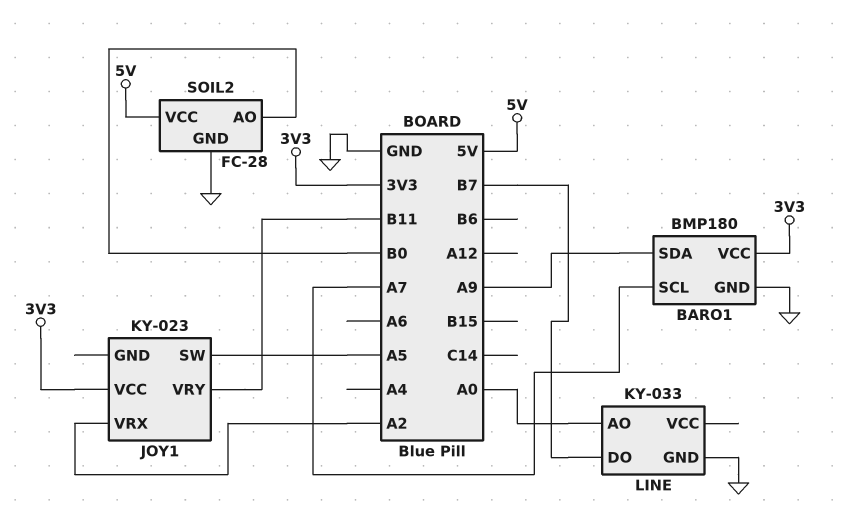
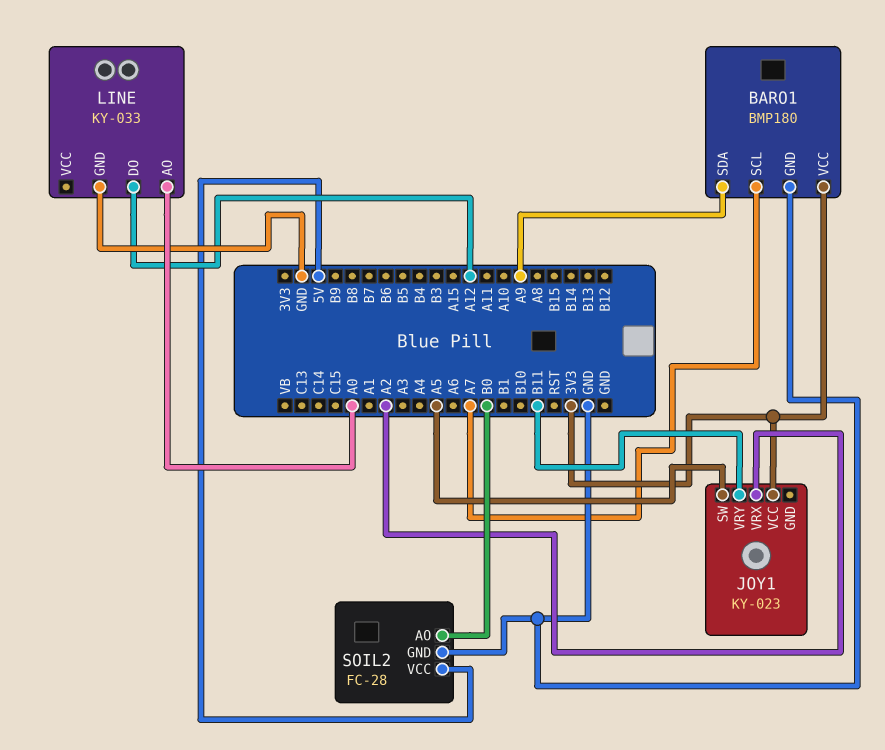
LINE pin DO: B7 -> A12

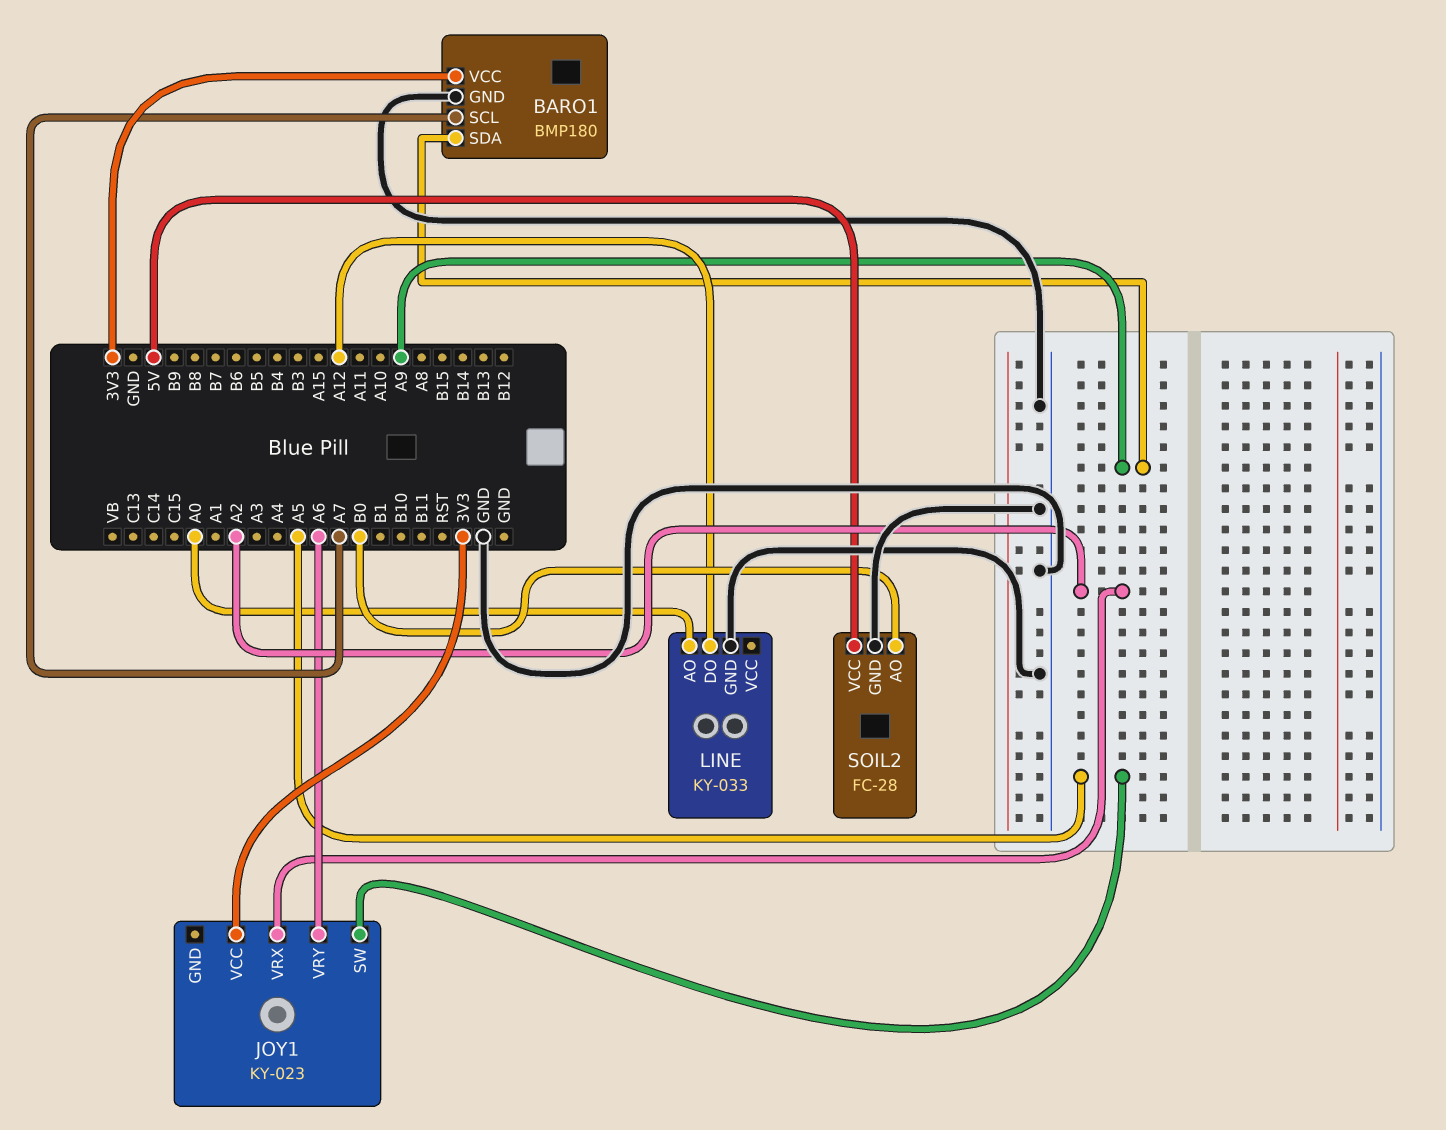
JOY1 pin VRY: B11 -> A6

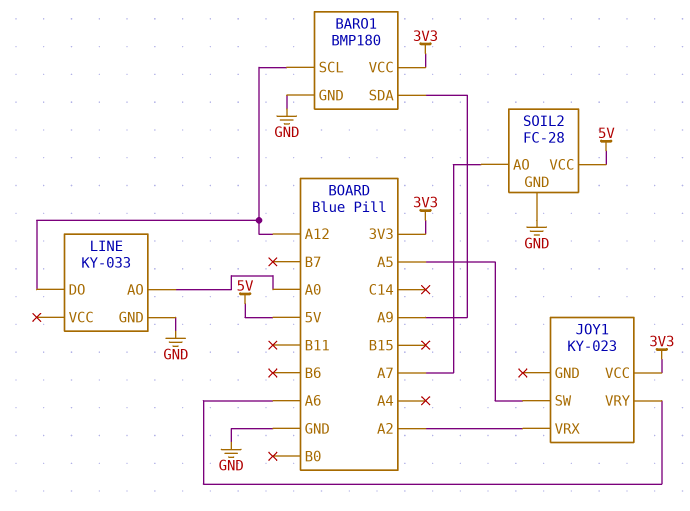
BARO1 pin SCL: A7 -> A12
SOIL2 pin AO: B0 -> A7

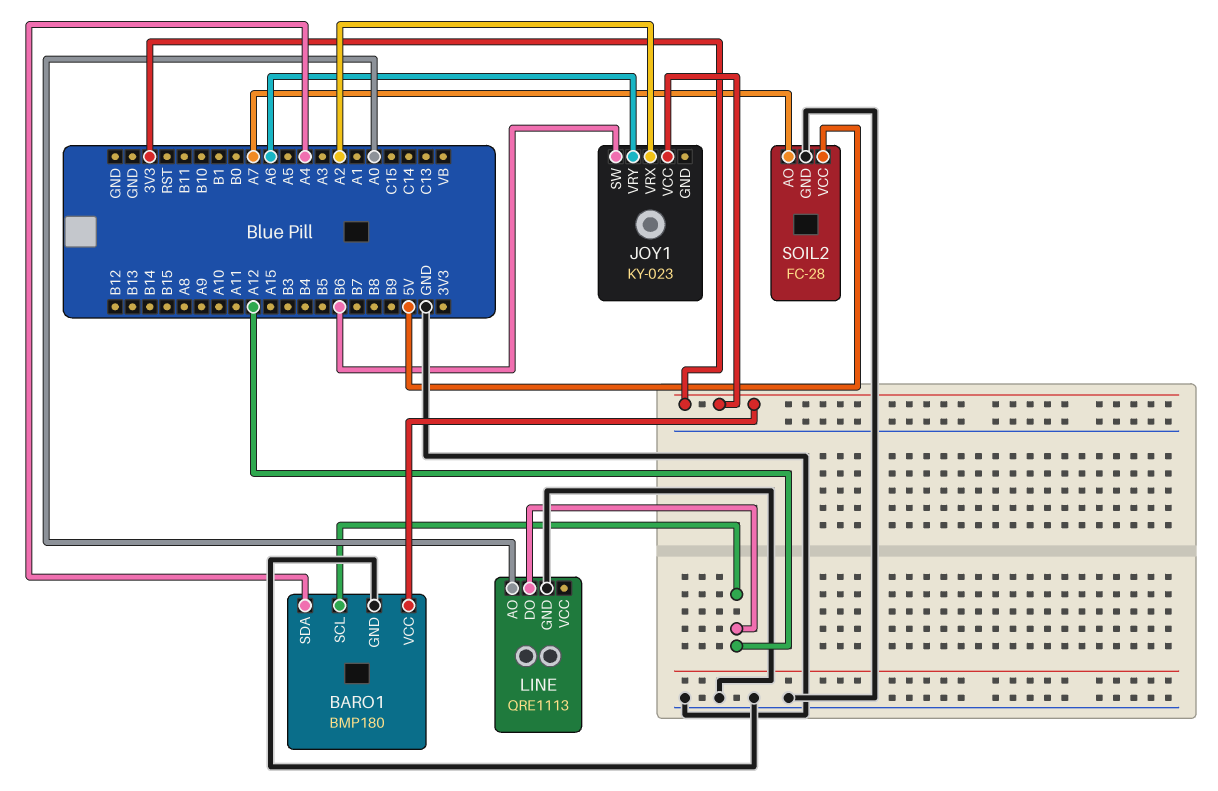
BARO1 pin SDA: A9 -> A4
JOY1 pin SW: A5 -> B6
LINE: KY-033 -> QRE1113

